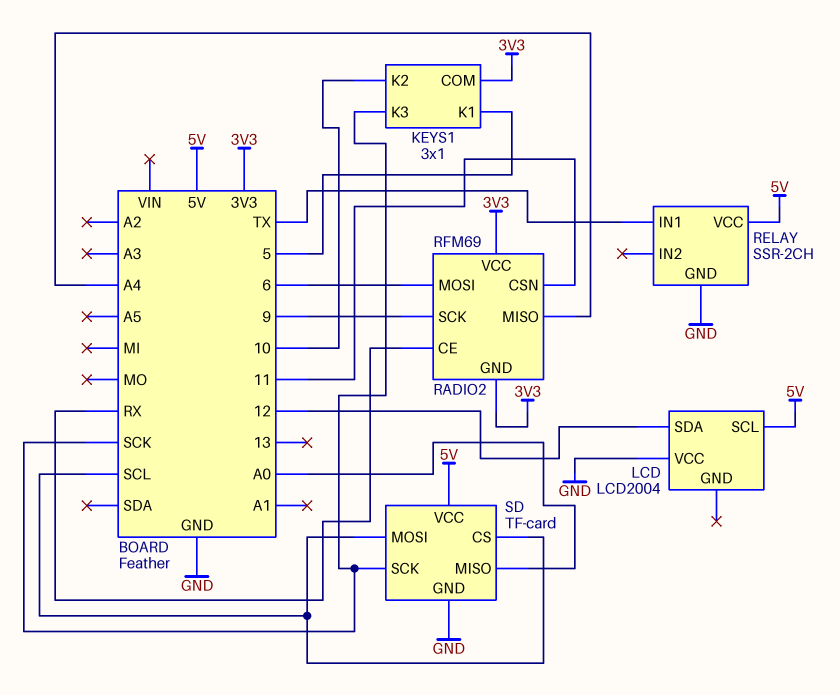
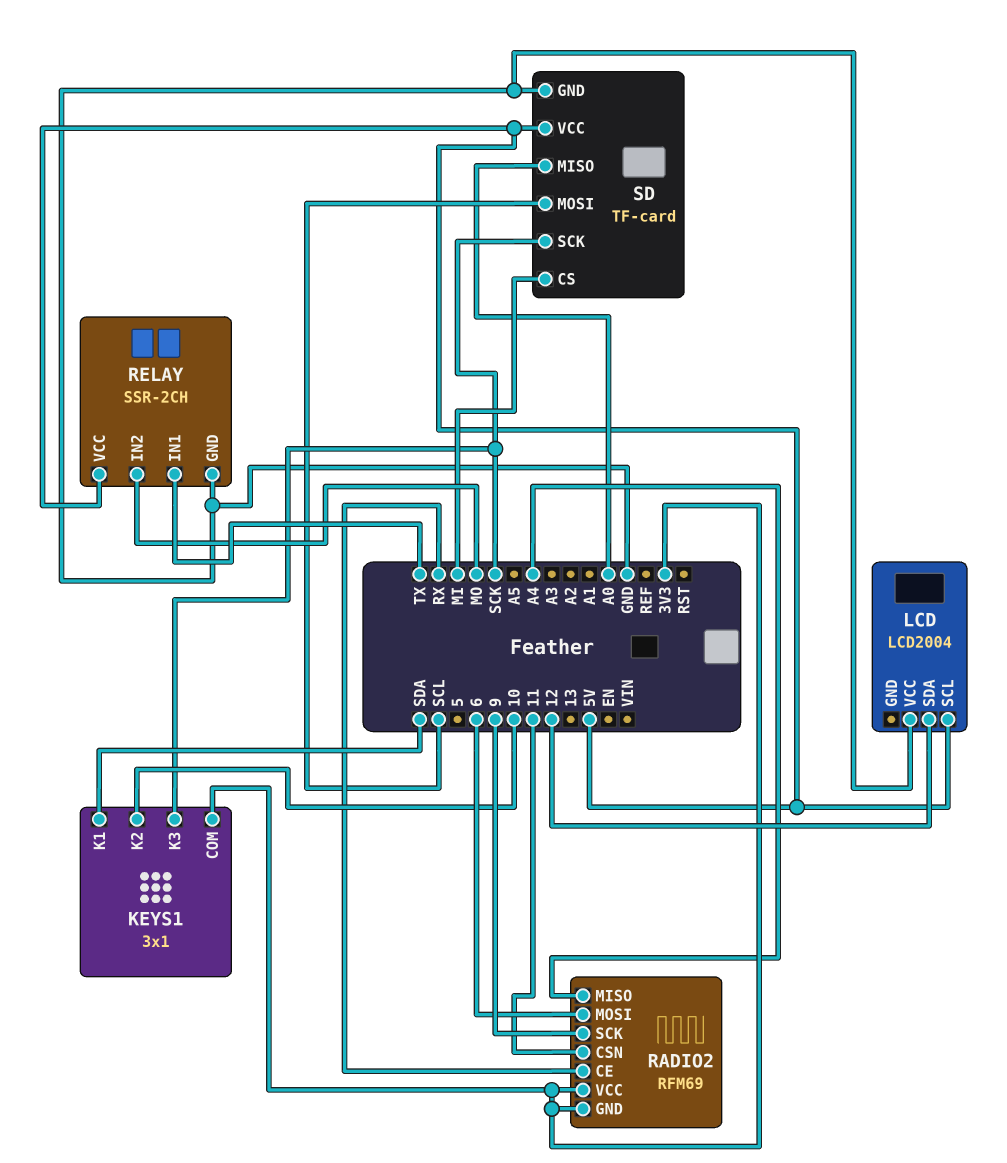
KEYS1 pin K1: 5 -> SDA
RELAY pin IN2: none -> MO
SD pin CS: SCL -> MI

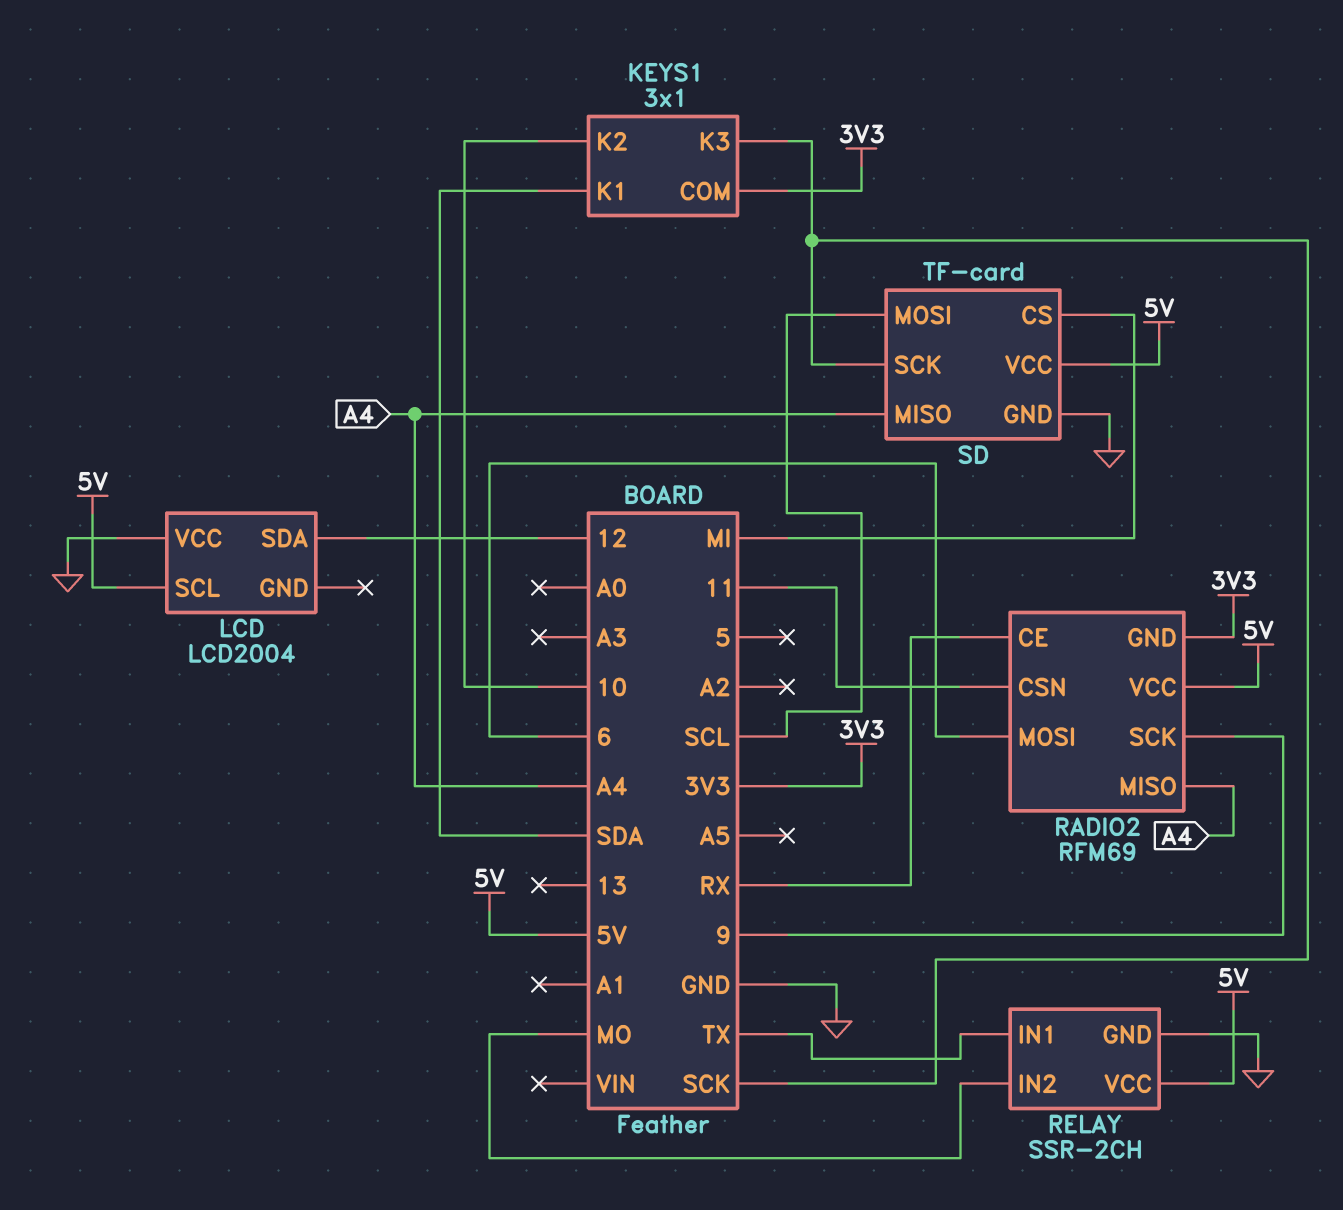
RADIO2 pin VCC: 3V3 -> 5V
SD pin MISO: A0 -> A4

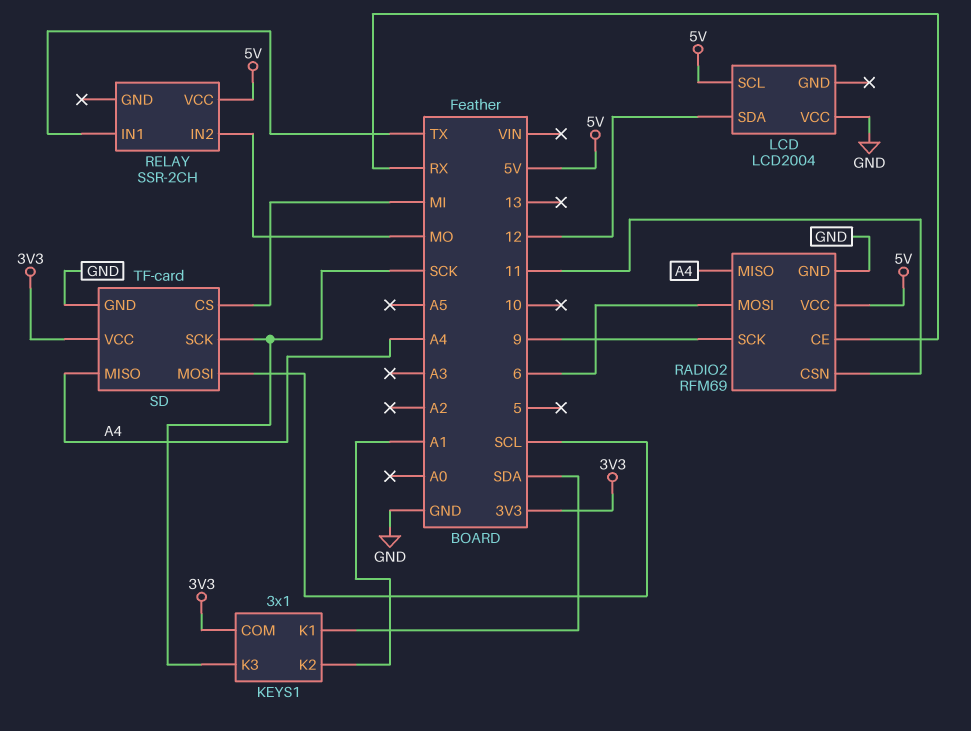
KEYS1 pin K2: 10 -> A1
RADIO2 pin GND: 3V3 -> GND
RELAY pin GND: GND -> none
SD pin VCC: 5V -> 3V3

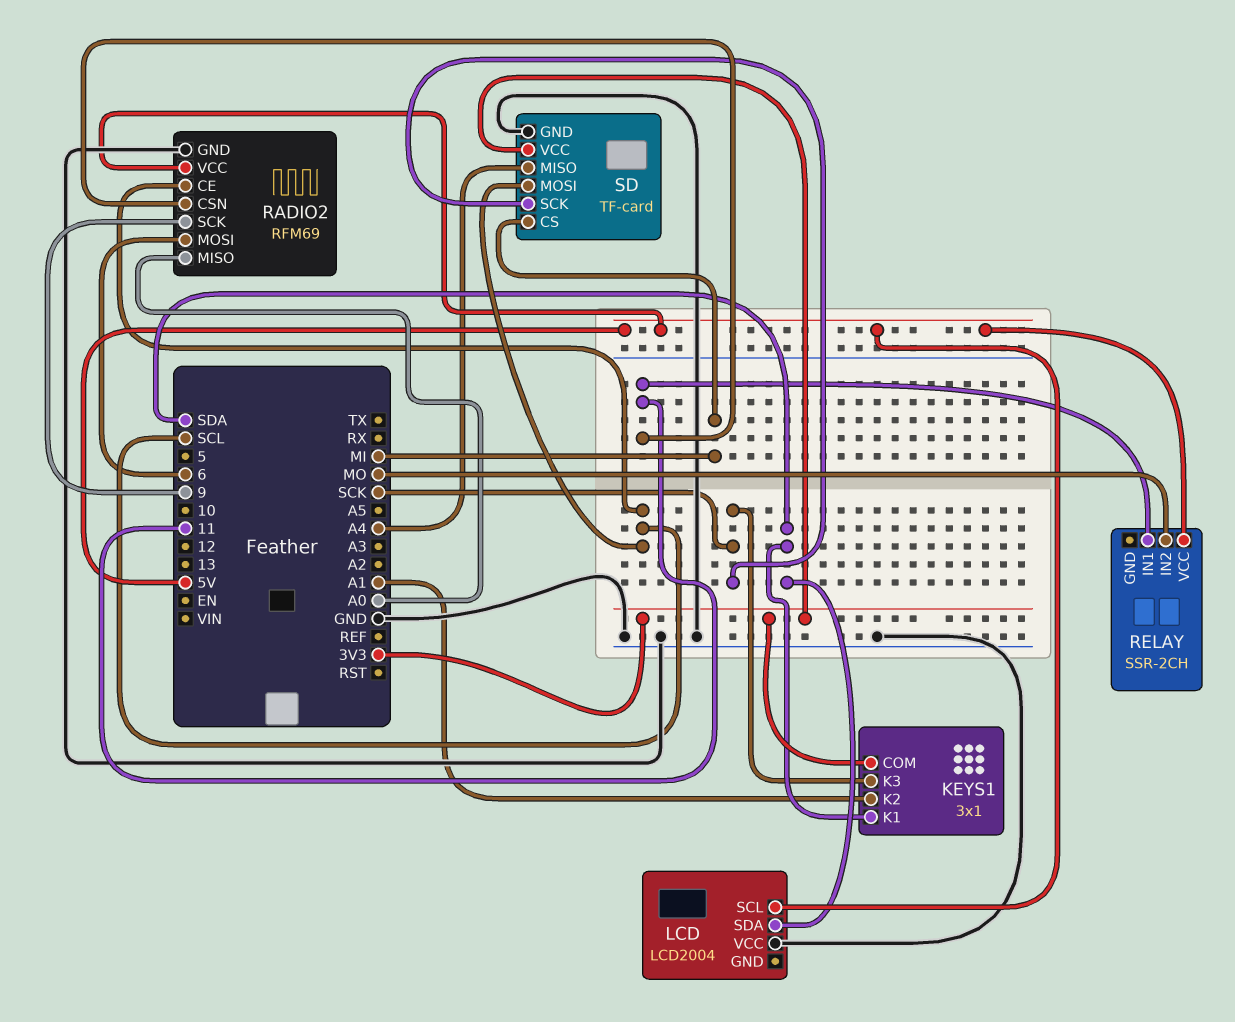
LCD pin SDA: 12 -> SDA
RADIO2 pin CE: RX -> SCL
RADIO2 pin MISO: A4 -> A0
RELAY pin IN1: TX -> 11

